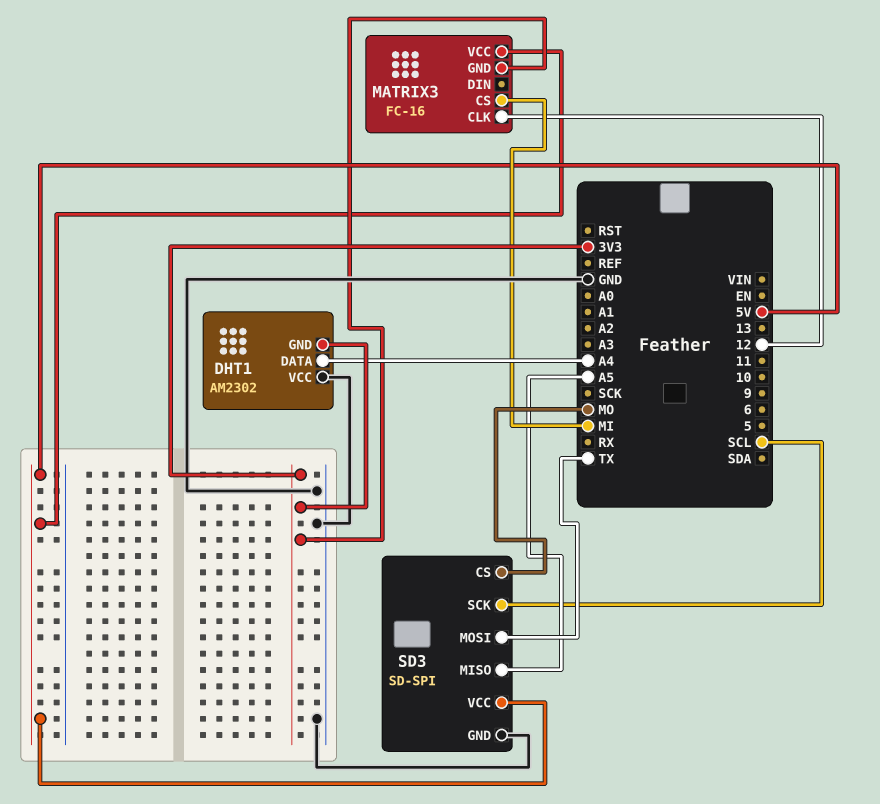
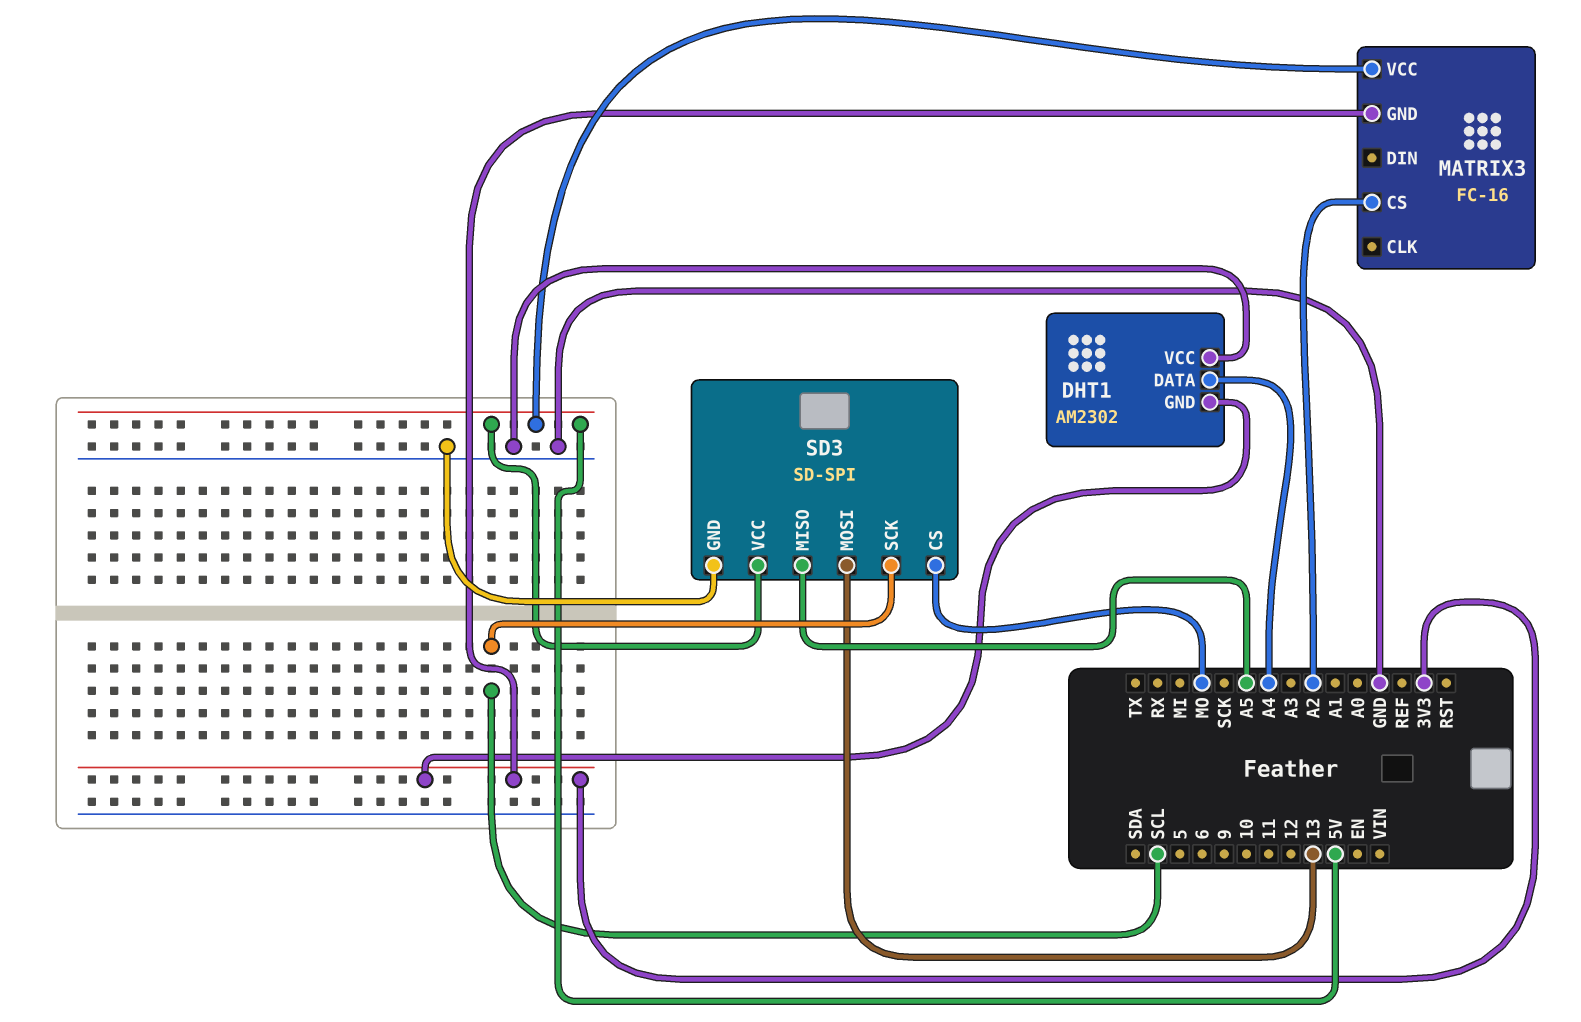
MATRIX3 pin CLK: 12 -> none
MATRIX3 pin CS: MI -> A2
SD3 pin MOSI: TX -> 13

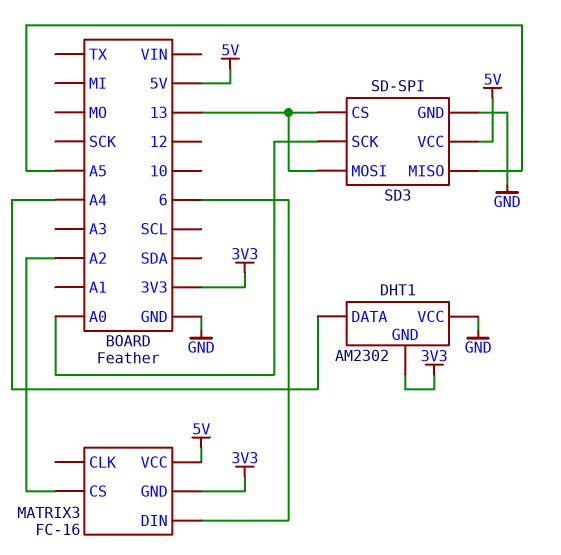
MATRIX3 pin DIN: none -> 6
SD3 pin CS: MO -> 13
SD3 pin SCK: SCL -> A0

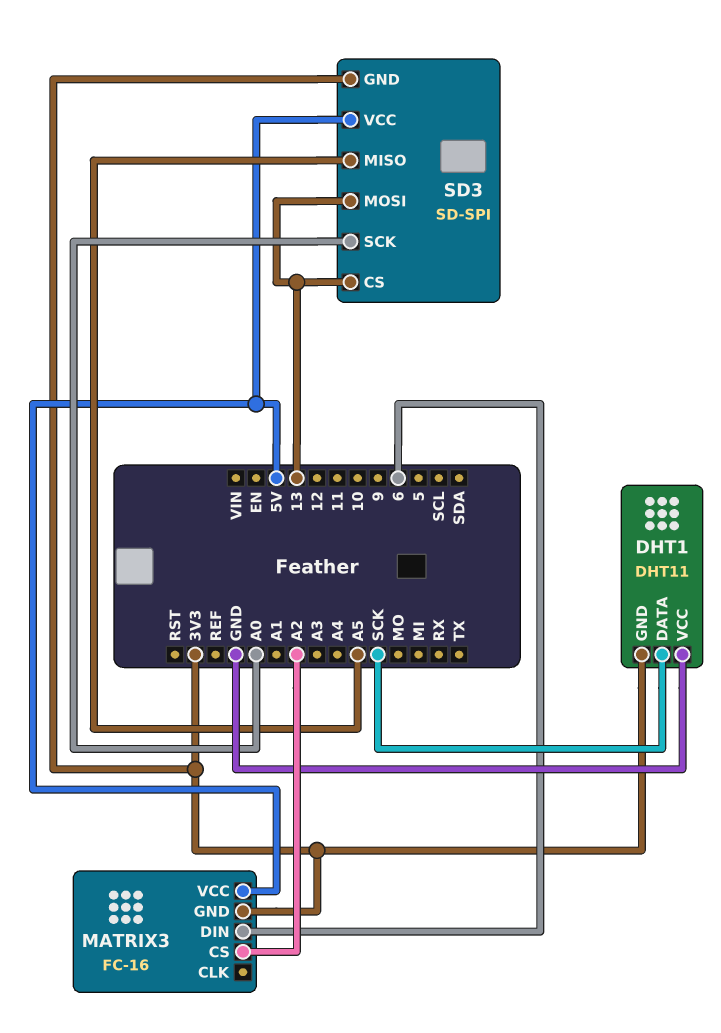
DHT1: AM2302 -> DHT11
DHT1 pin DATA: A4 -> SCK
SD3 pin GND: GND -> 3V3

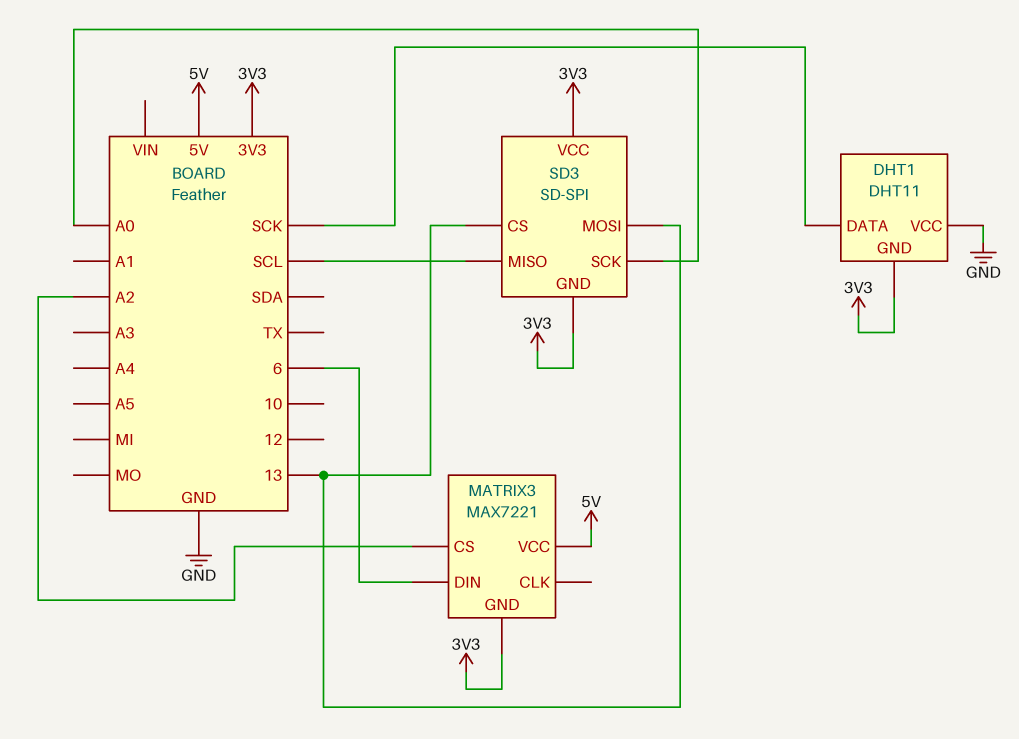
MATRIX3: FC-16 -> MAX7221
SD3 pin MISO: A5 -> SCL
SD3 pin VCC: 5V -> 3V3

